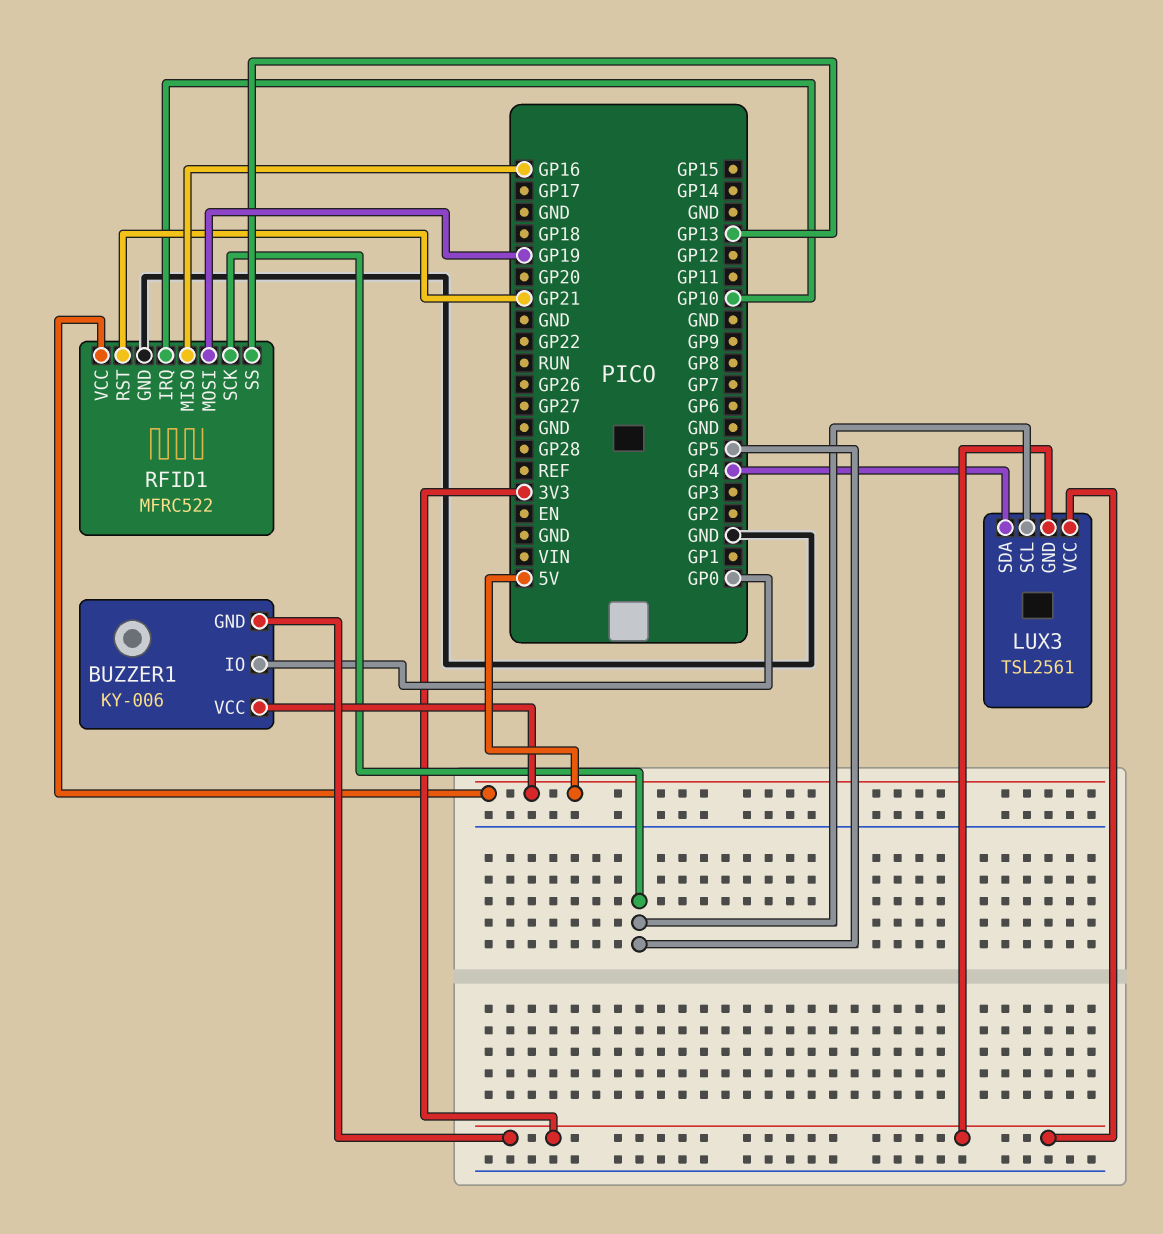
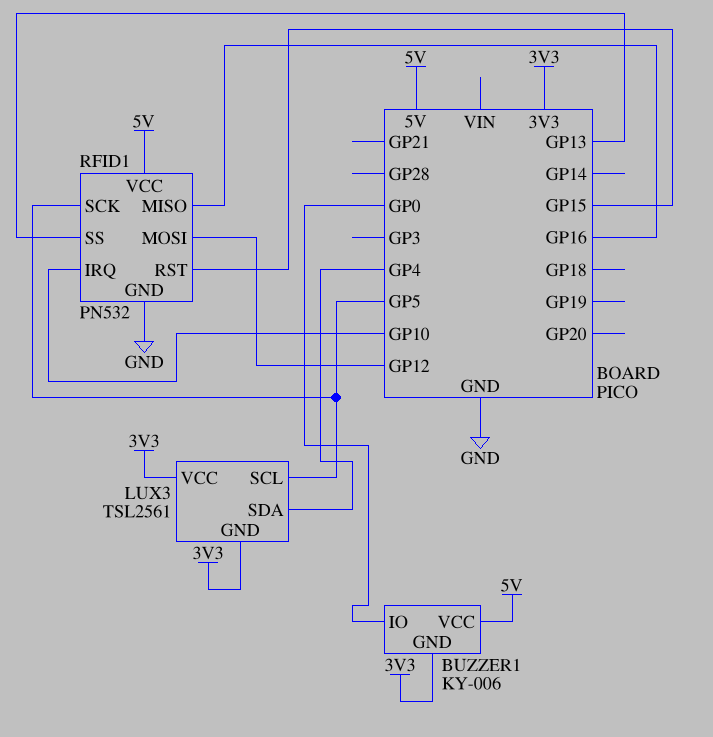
RFID1: MFRC522 -> PN532
RFID1 pin MOSI: GP19 -> GP12
RFID1 pin RST: GP21 -> GP15

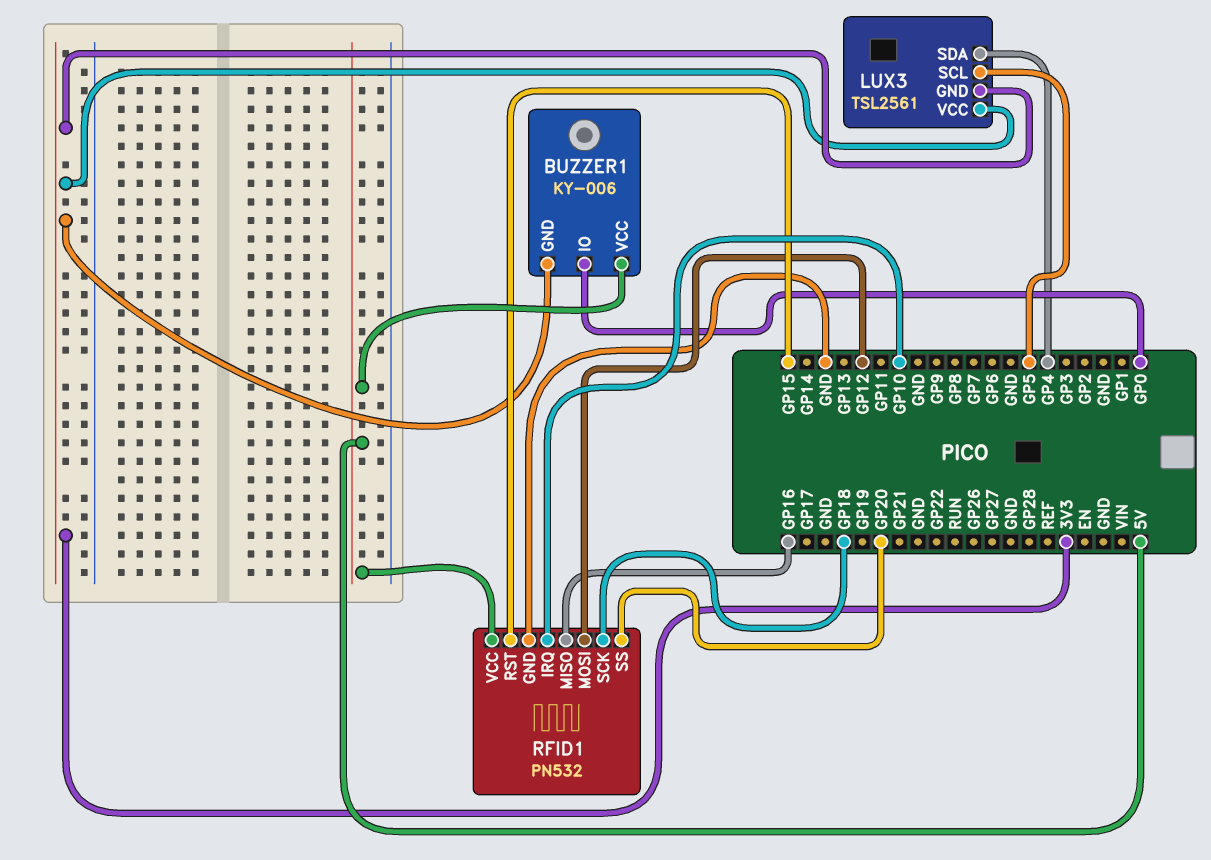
RFID1 pin SCK: GP5 -> GP18
RFID1 pin SS: GP13 -> GP20

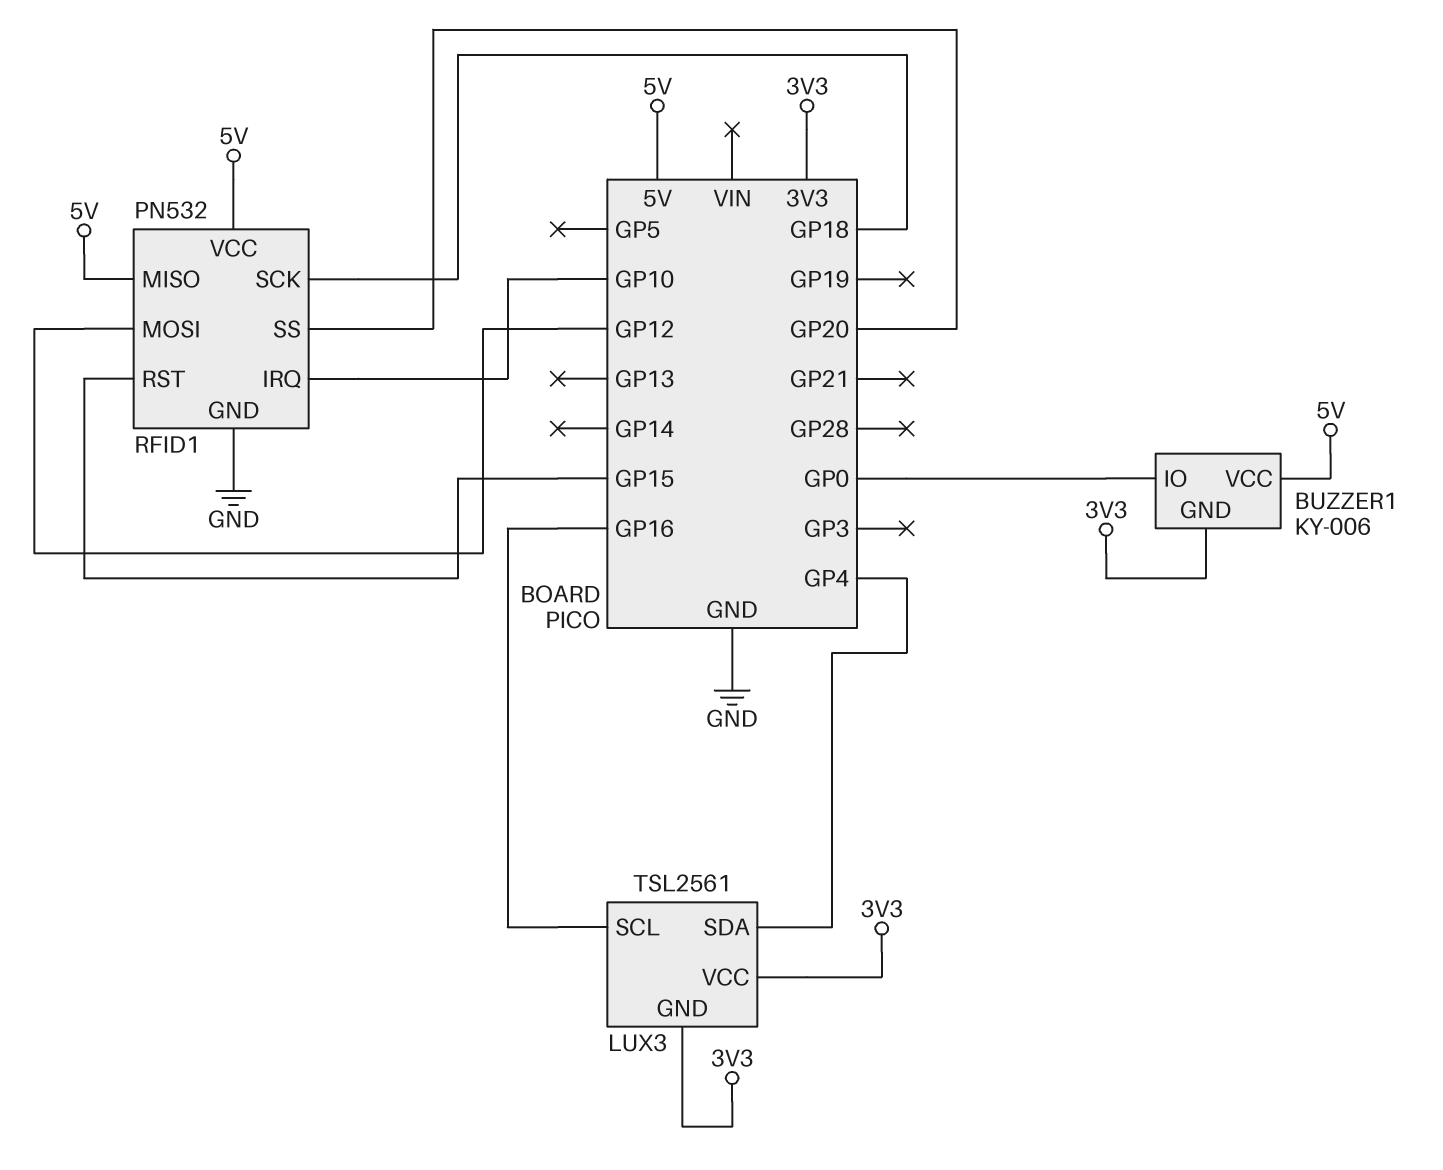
LUX3 pin SCL: GP5 -> GP16
RFID1 pin MISO: GP16 -> 5V

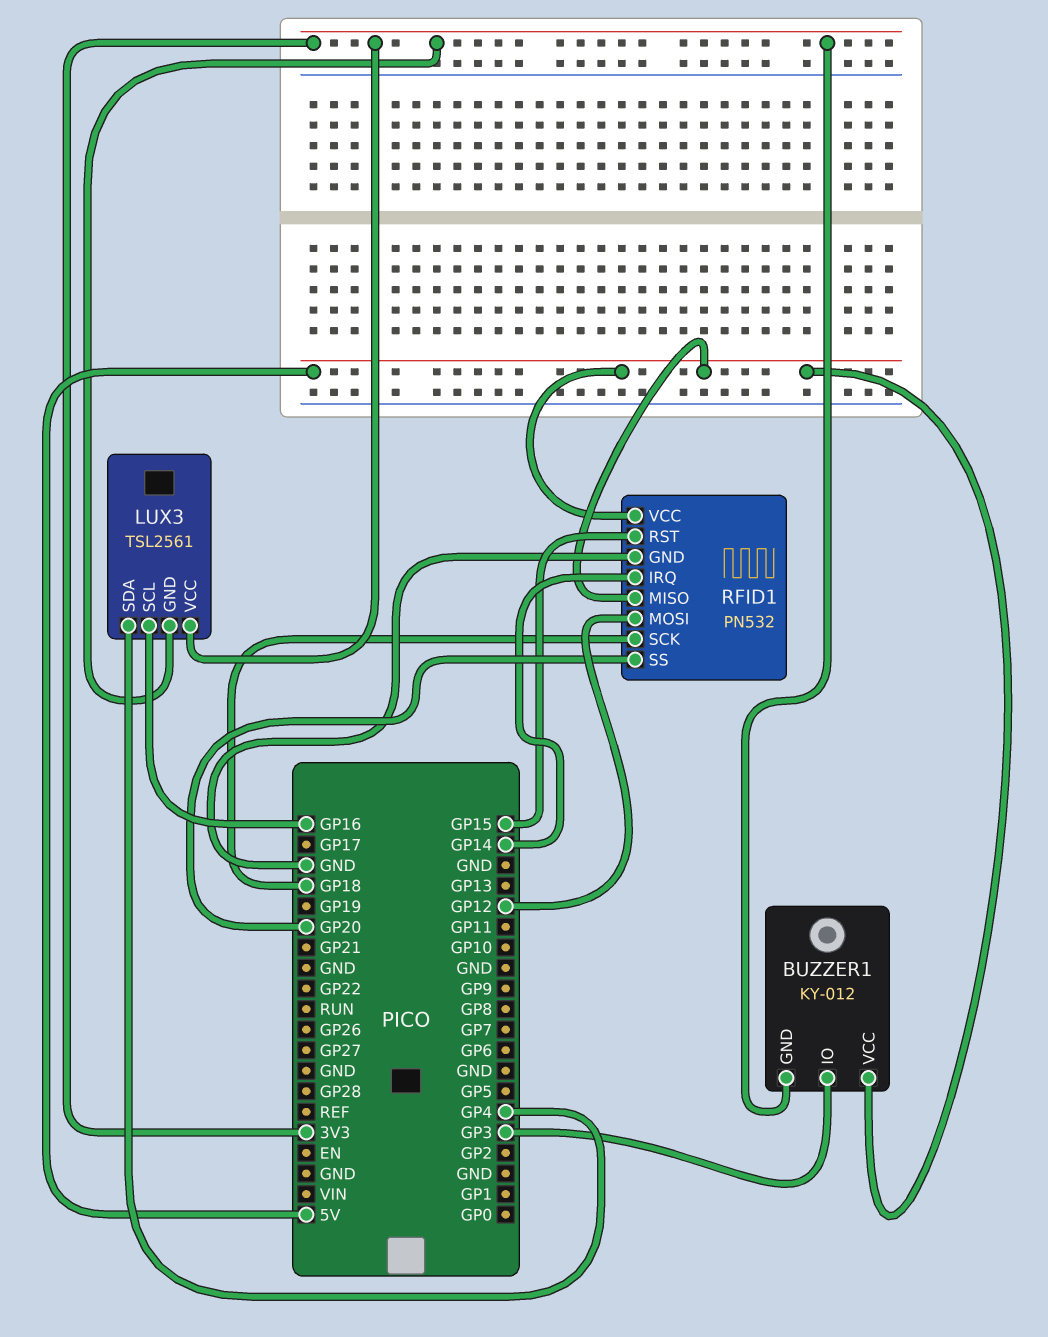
BUZZER1: KY-006 -> KY-012
BUZZER1 pin IO: GP0 -> GP3
RFID1 pin IRQ: GP10 -> GP14

